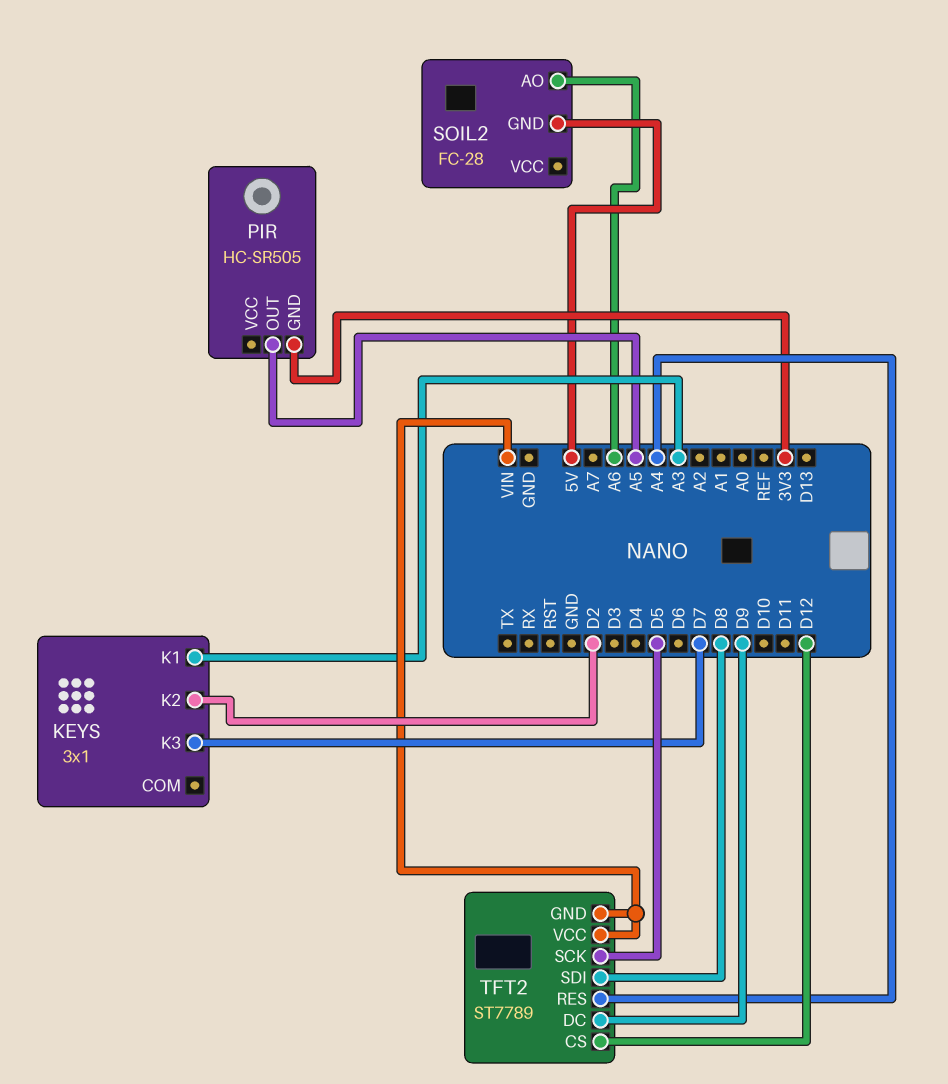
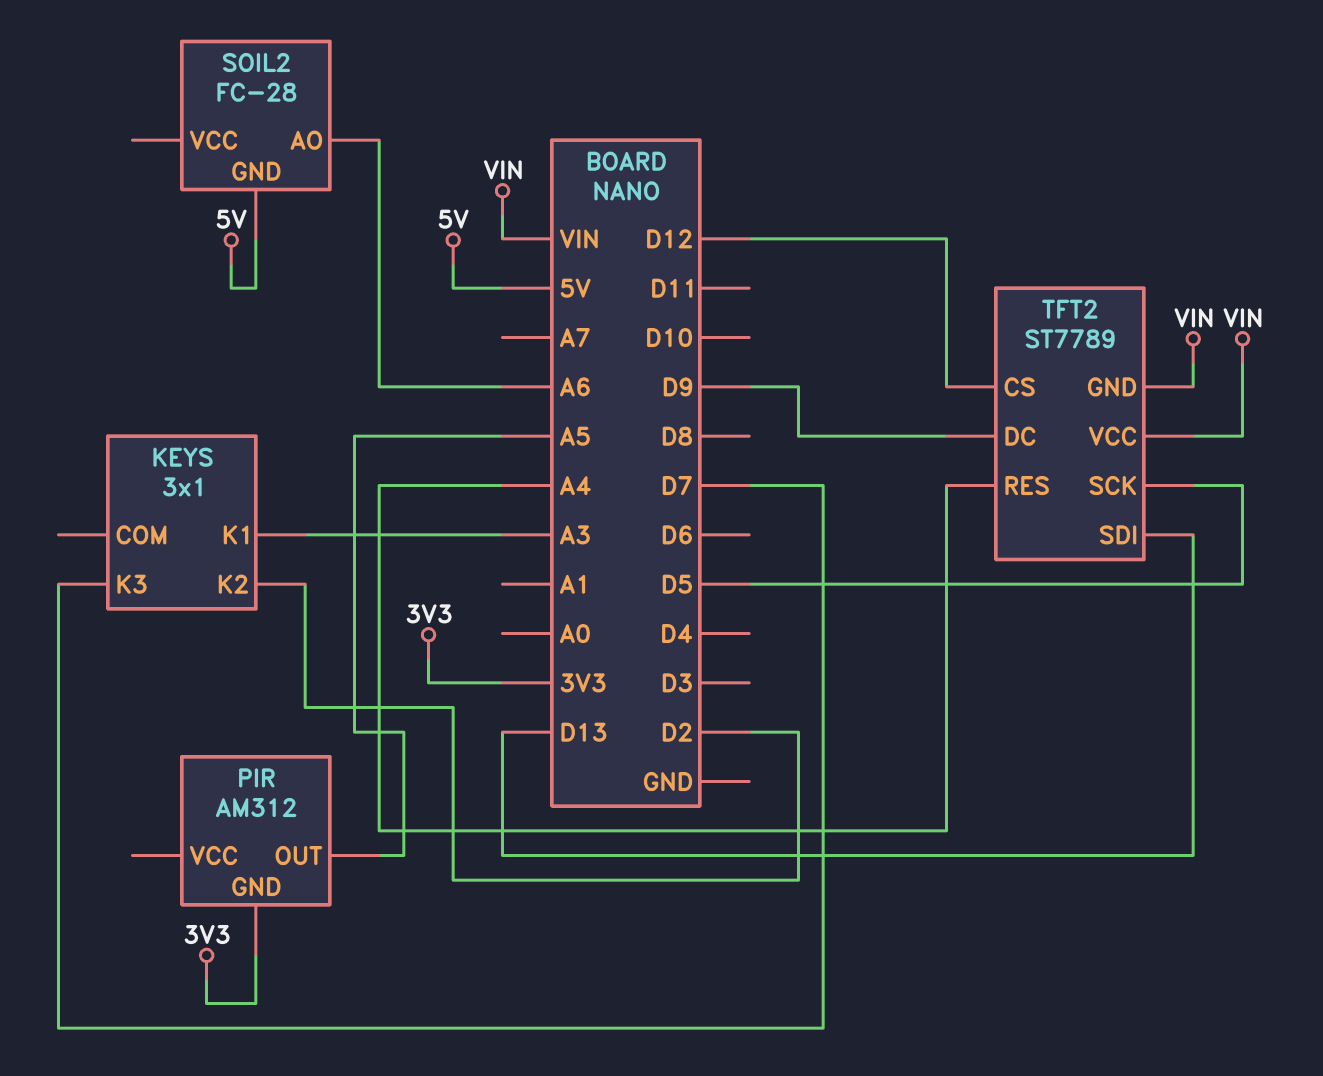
PIR: HC-SR505 -> AM312
TFT2 pin SDI: D8 -> D13

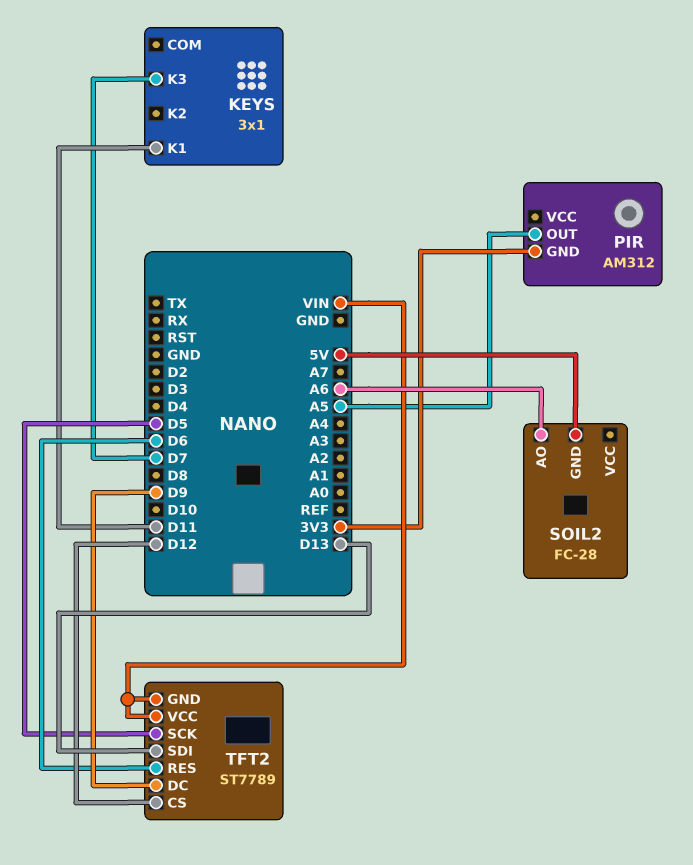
KEYS pin K1: A3 -> D11
KEYS pin K2: D2 -> none
TFT2 pin RES: A4 -> D6

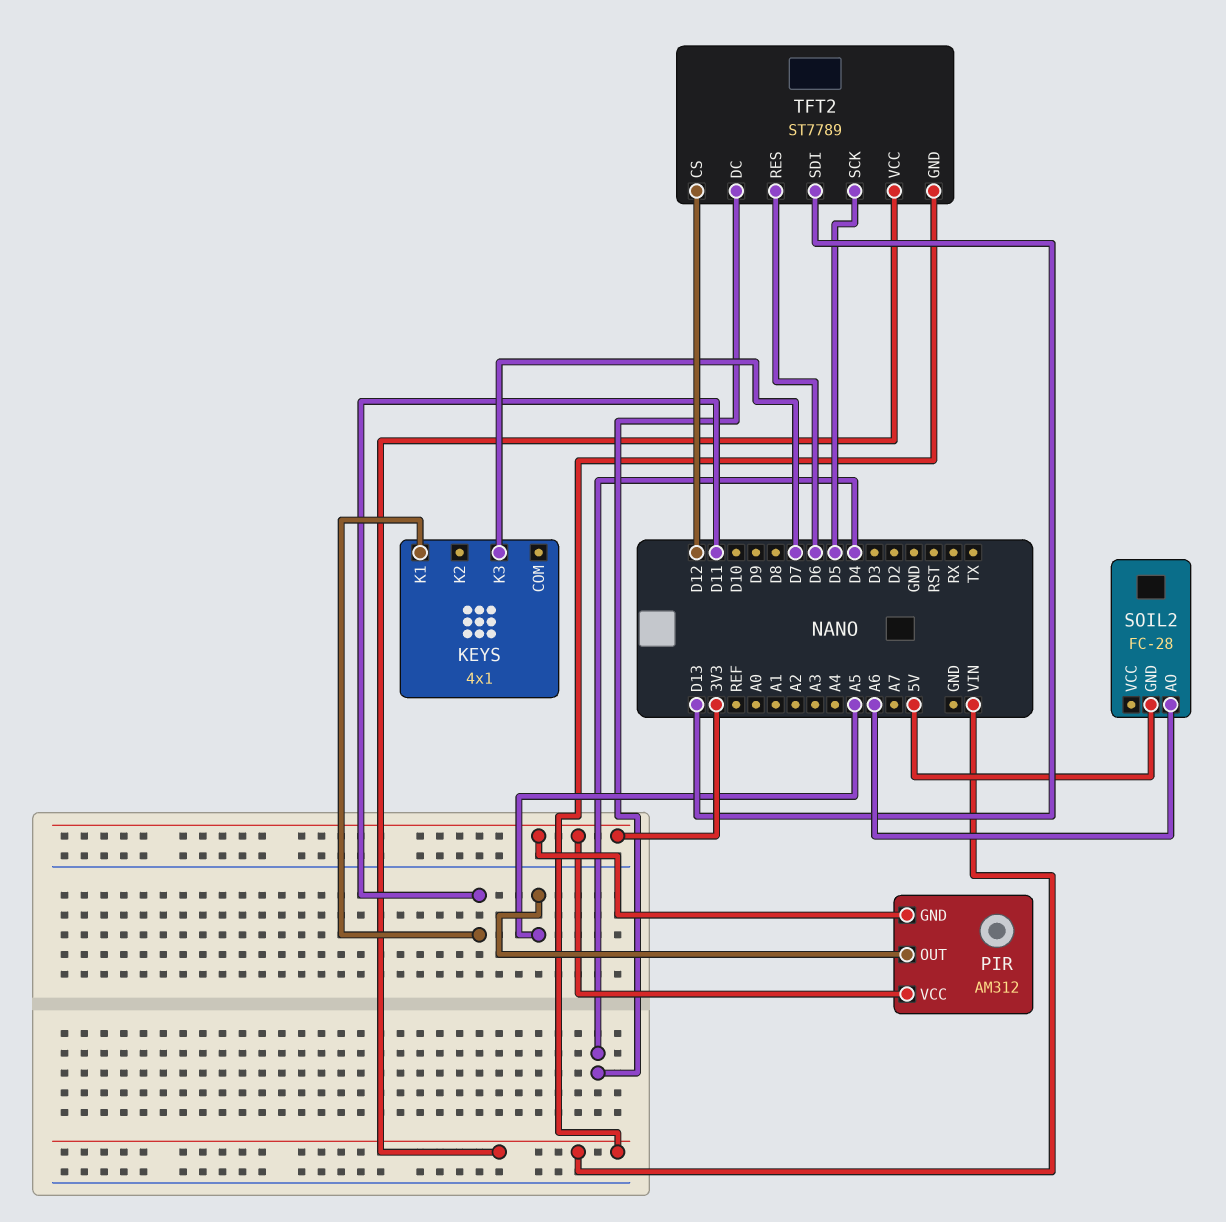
KEYS: 3x1 -> 4x1
PIR pin VCC: none -> 3V3
TFT2 pin DC: D9 -> D4

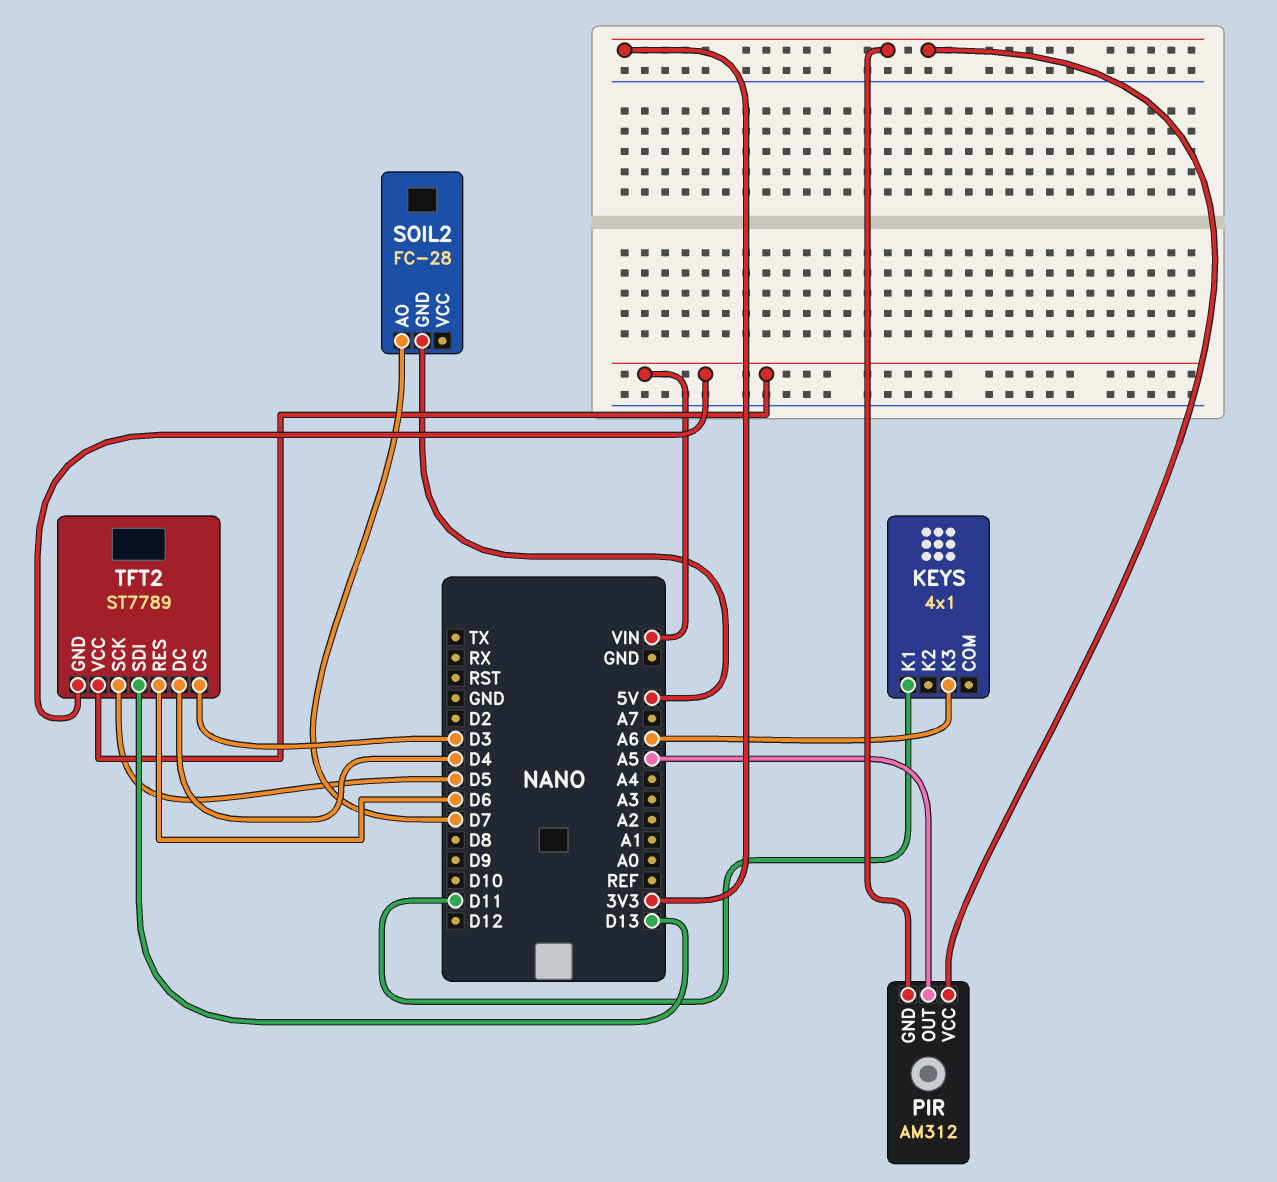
KEYS pin K3: D7 -> A6
SOIL2 pin AO: A6 -> D7
TFT2 pin CS: D12 -> D3

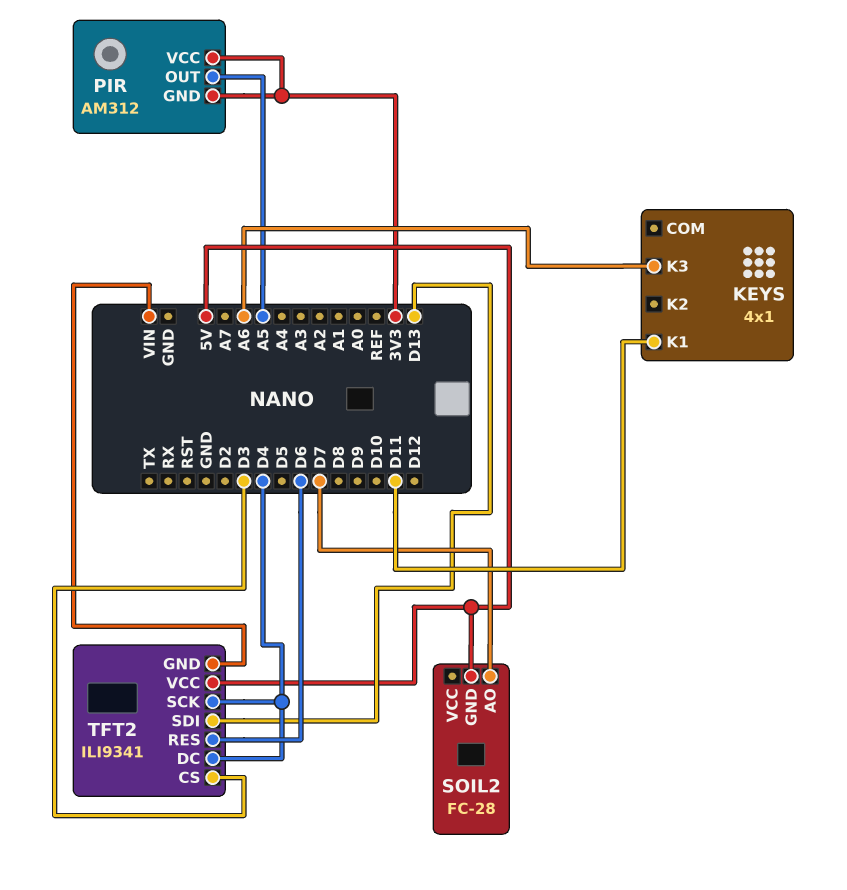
TFT2: ST7789 -> ILI9341
TFT2 pin SCK: D5 -> D4
TFT2 pin VCC: VIN -> 5V

